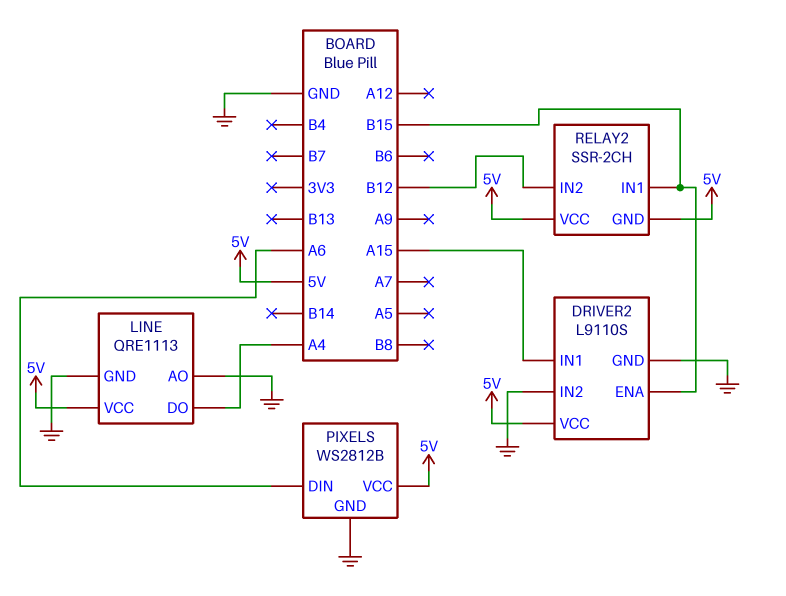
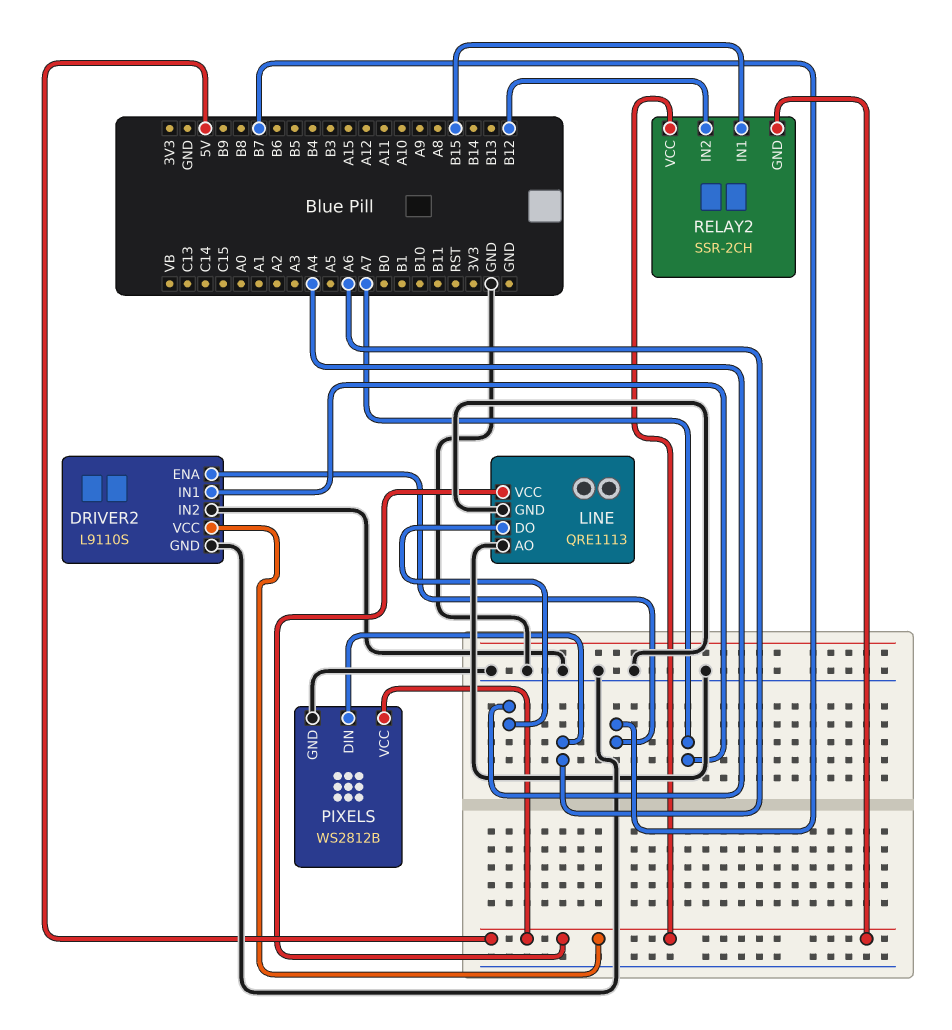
DRIVER2 pin ENA: B15 -> B7
DRIVER2 pin IN1: A15 -> A7

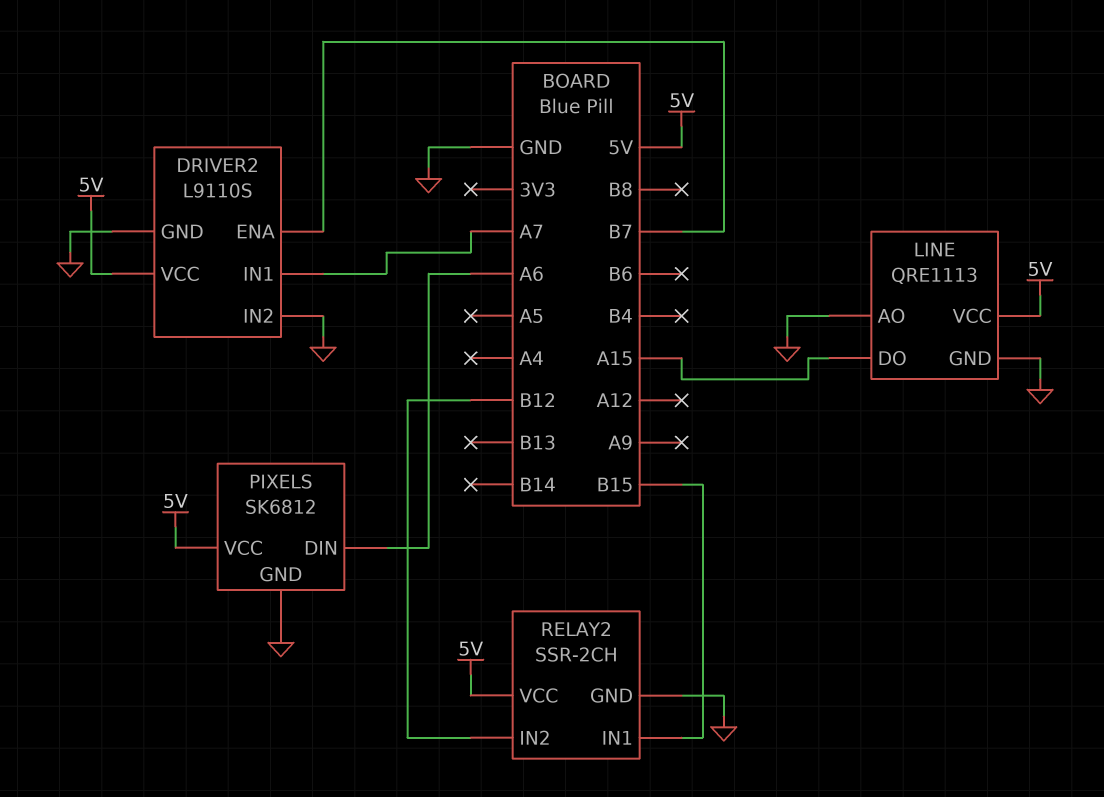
LINE pin DO: A4 -> A15
PIXELS: WS2812B -> SK6812
RELAY2 pin GND: 5V -> GND

